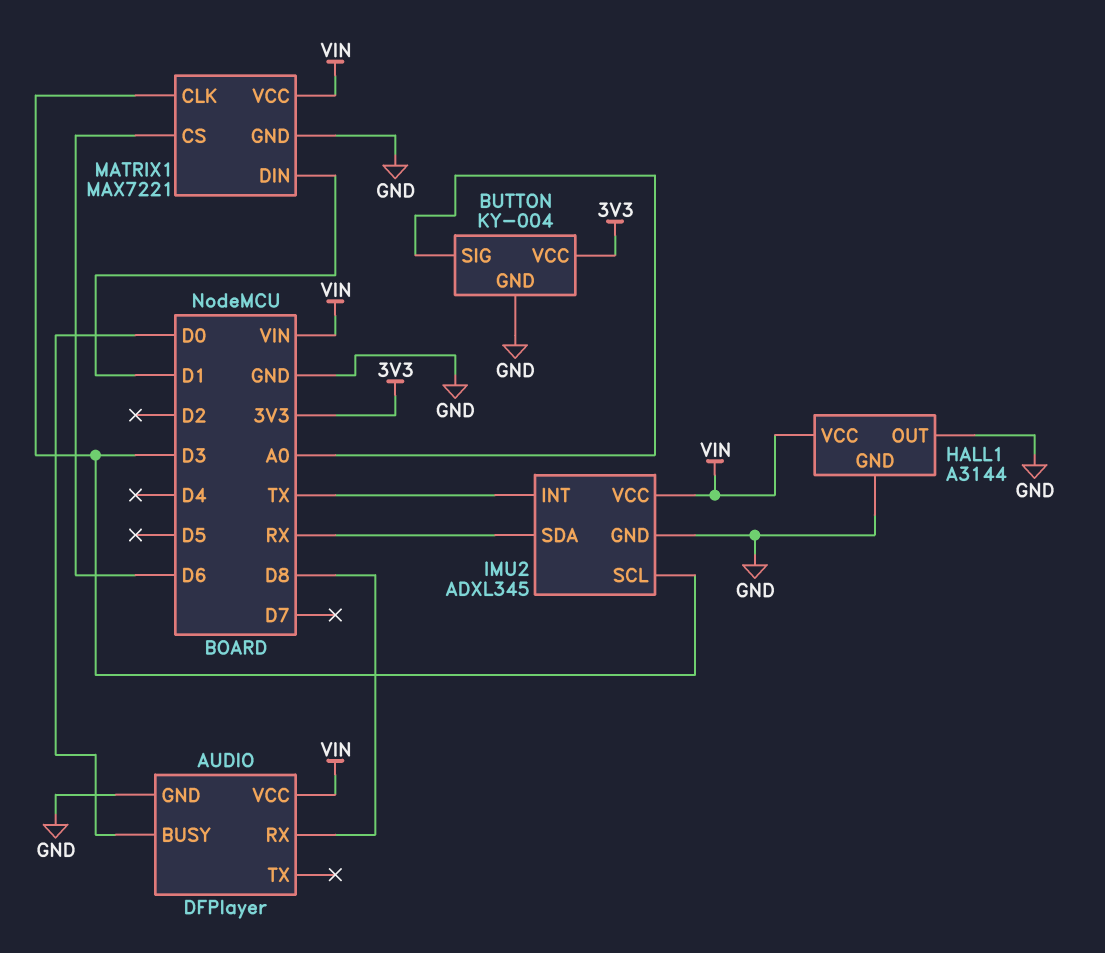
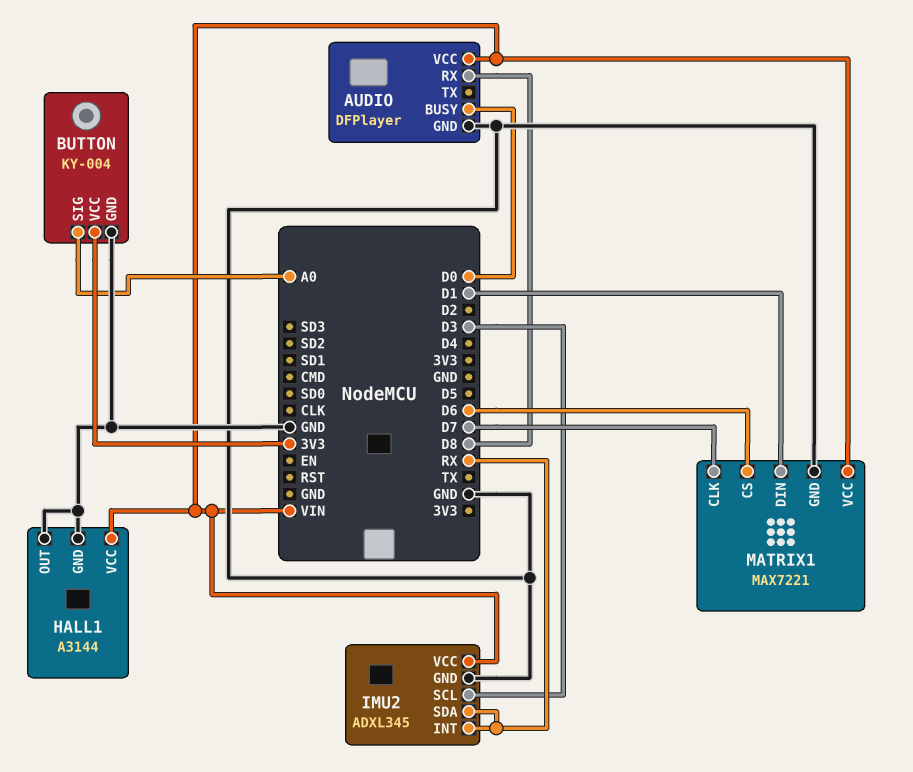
IMU2 pin INT: TX -> RX
MATRIX1 pin CLK: D3 -> D7

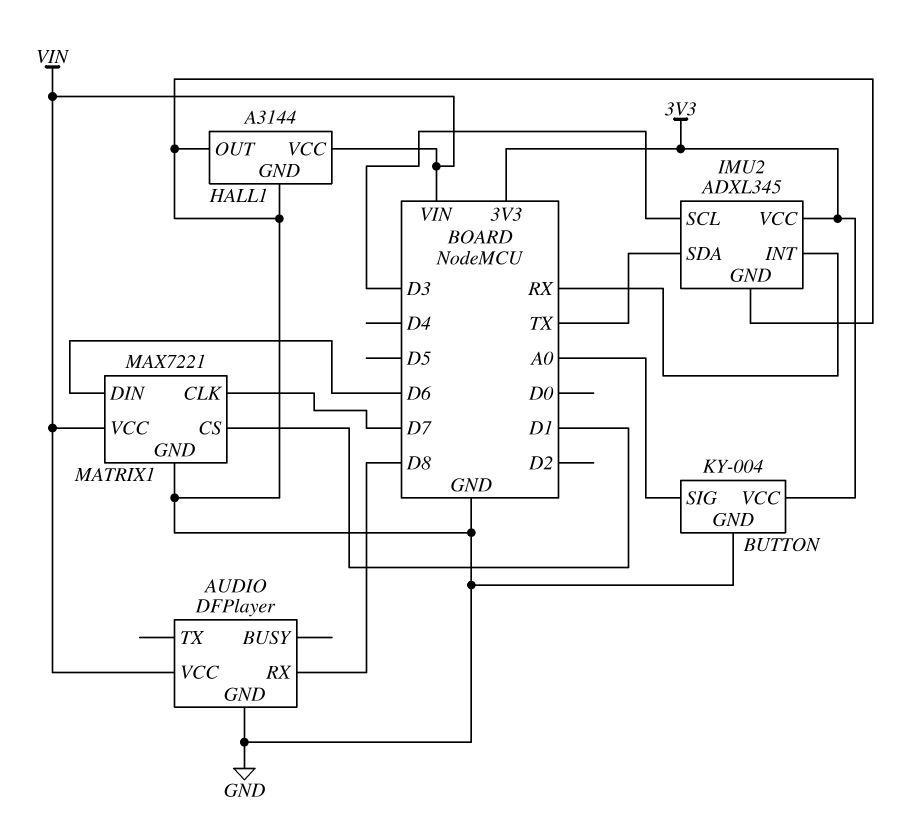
AUDIO pin BUSY: D0 -> none
IMU2 pin SDA: RX -> TX
IMU2 pin VCC: VIN -> 3V3
MATRIX1 pin CS: D6 -> D1
MATRIX1 pin DIN: D1 -> D6

